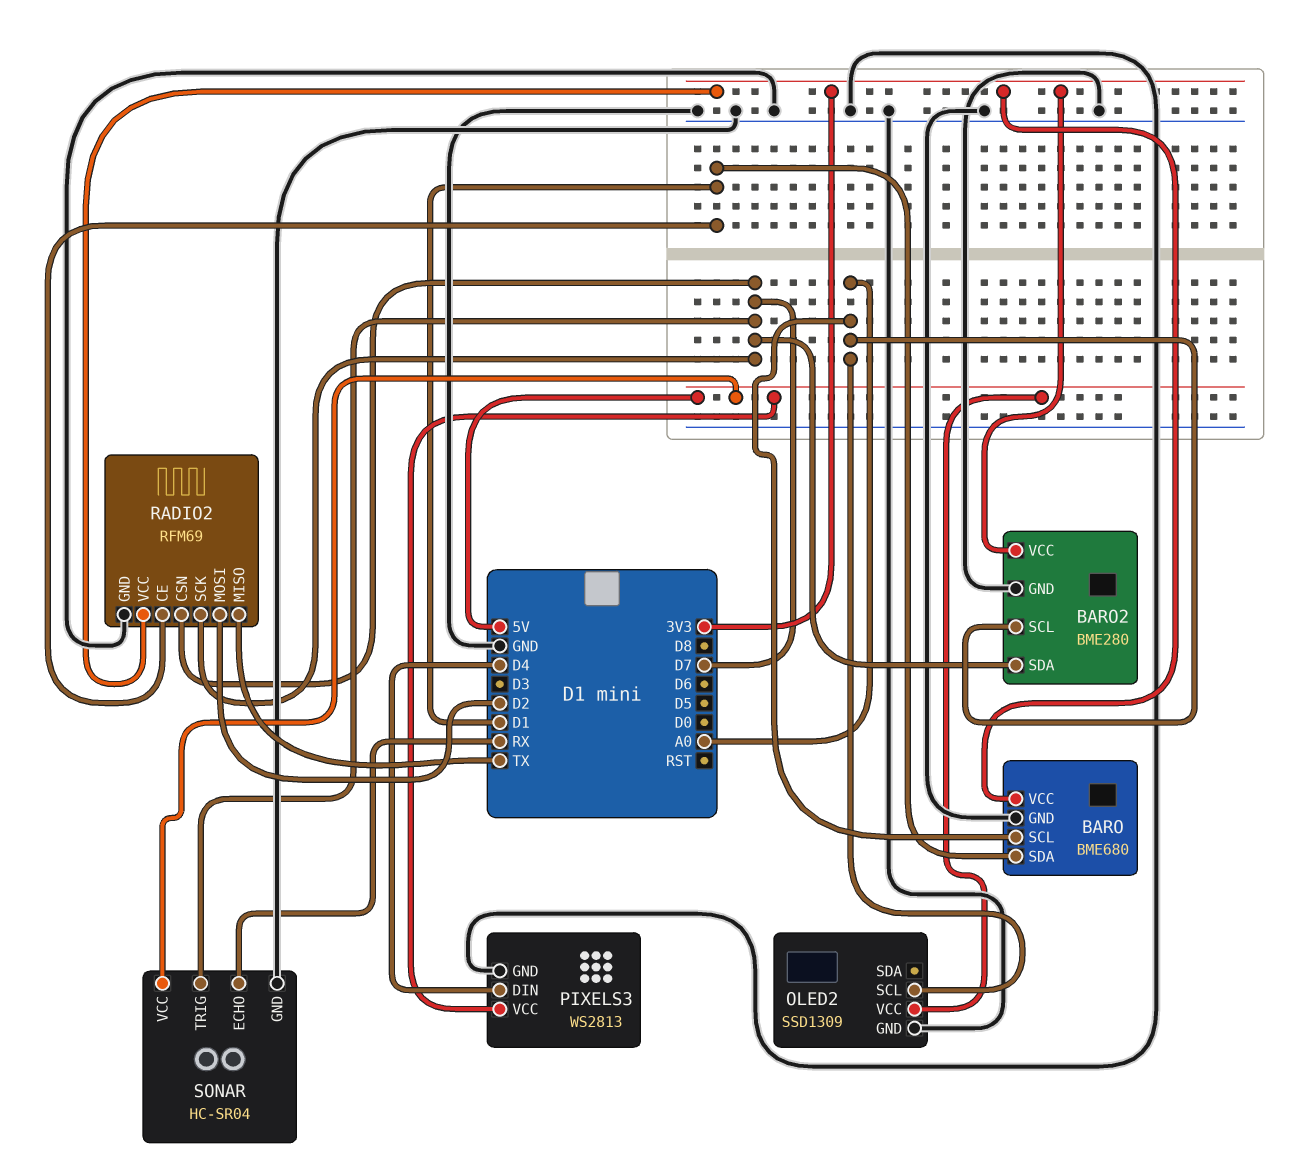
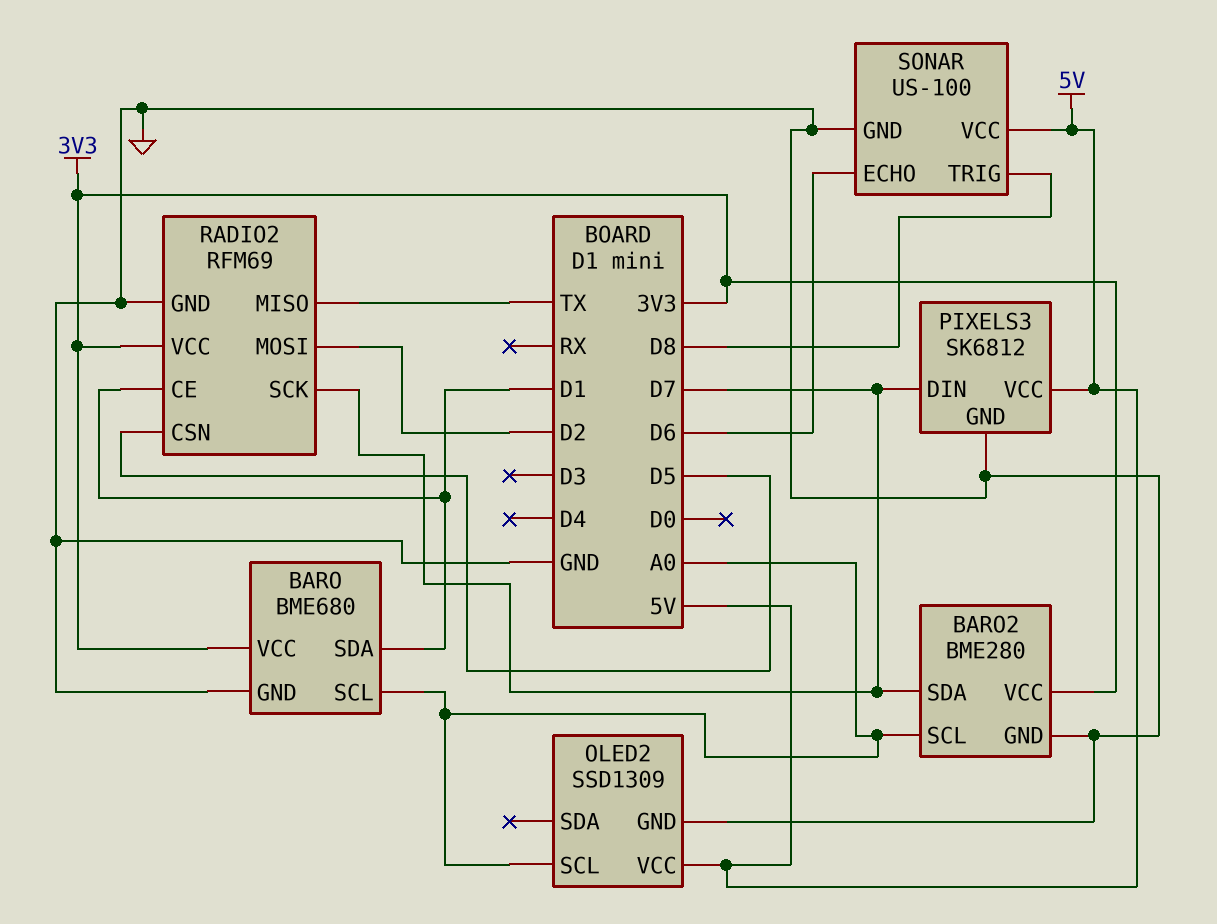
PIXELS3: WS2813 -> SK6812
PIXELS3 pin DIN: D4 -> D7
RADIO2 pin CSN: D7 -> D5
SONAR: HC-SR04 -> US-100
SONAR pin ECHO: RX -> D6
SONAR pin TRIG: D7 -> D8

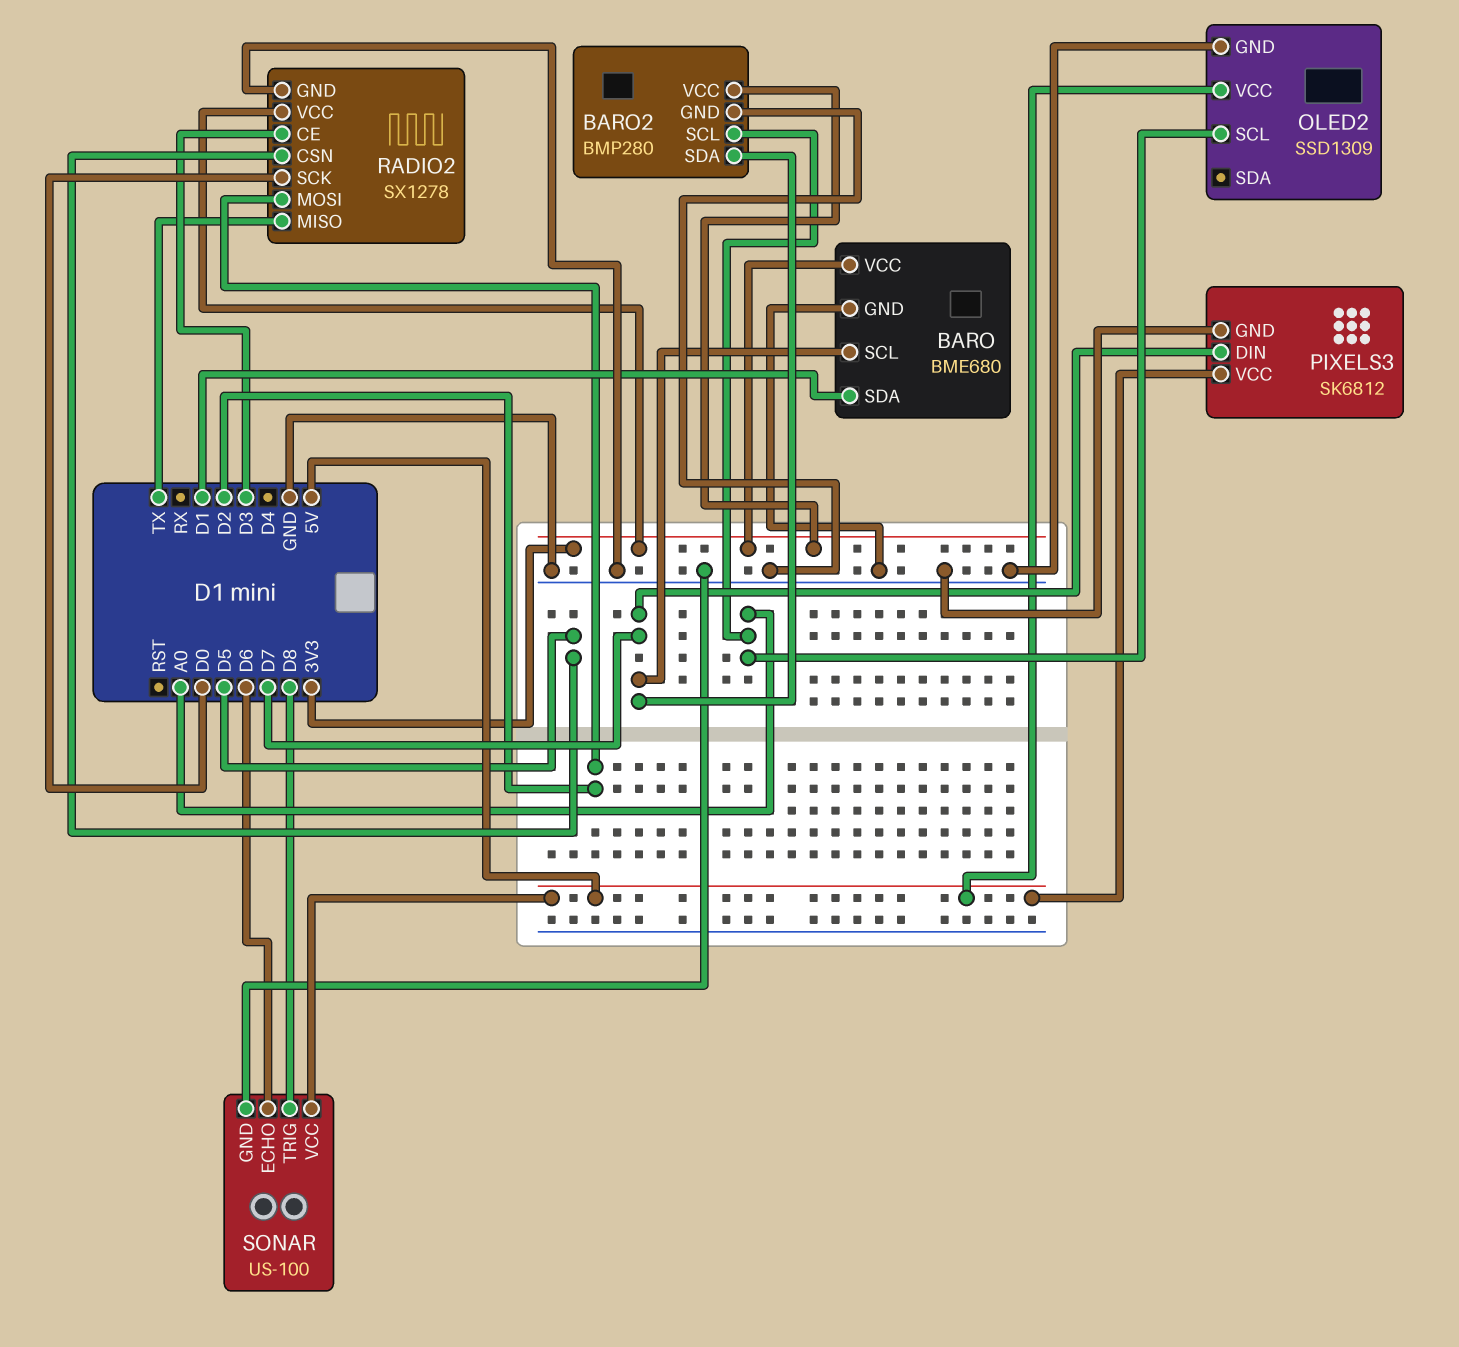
BARO pin SCL: A0 -> D7
BARO2: BME280 -> BMP280
RADIO2: RFM69 -> SX1278
RADIO2 pin CE: D1 -> D3
RADIO2 pin SCK: D7 -> D0

